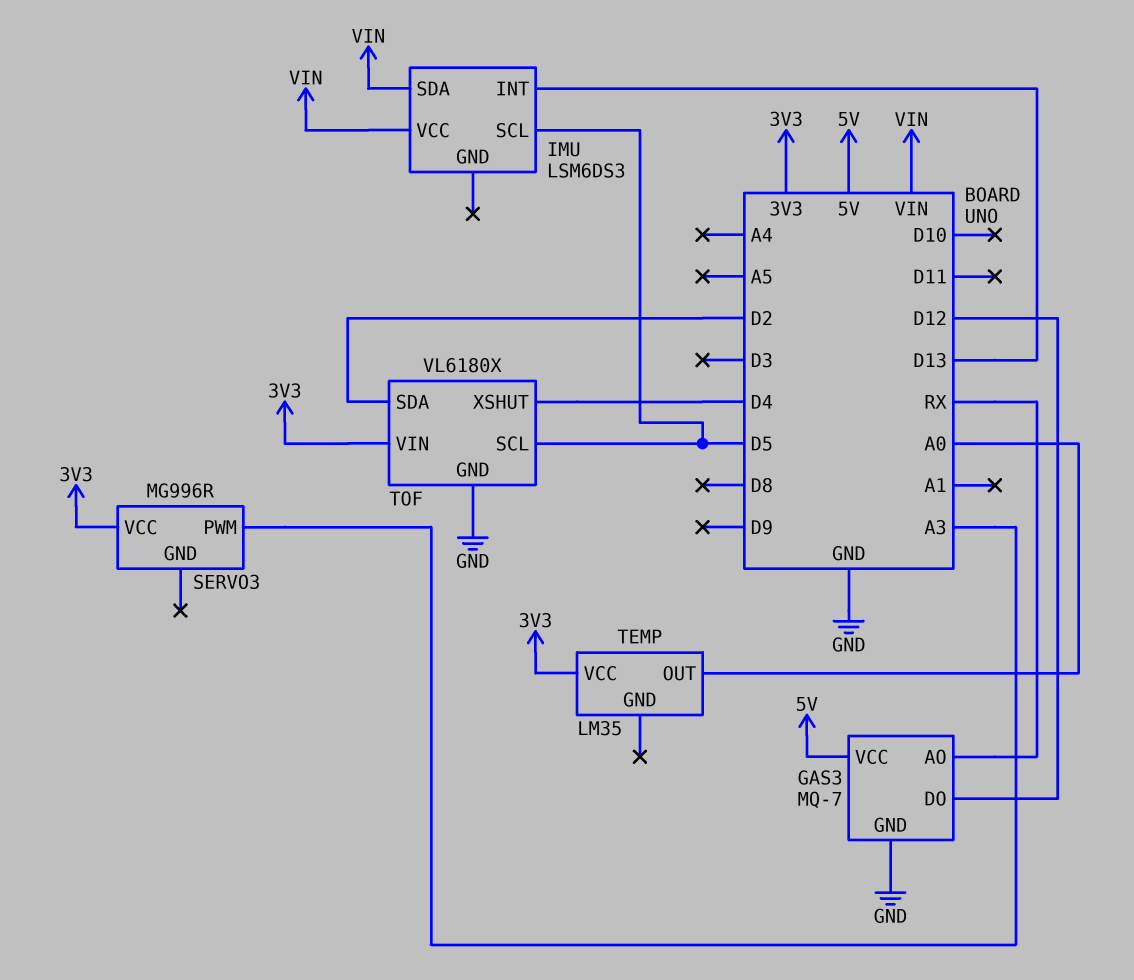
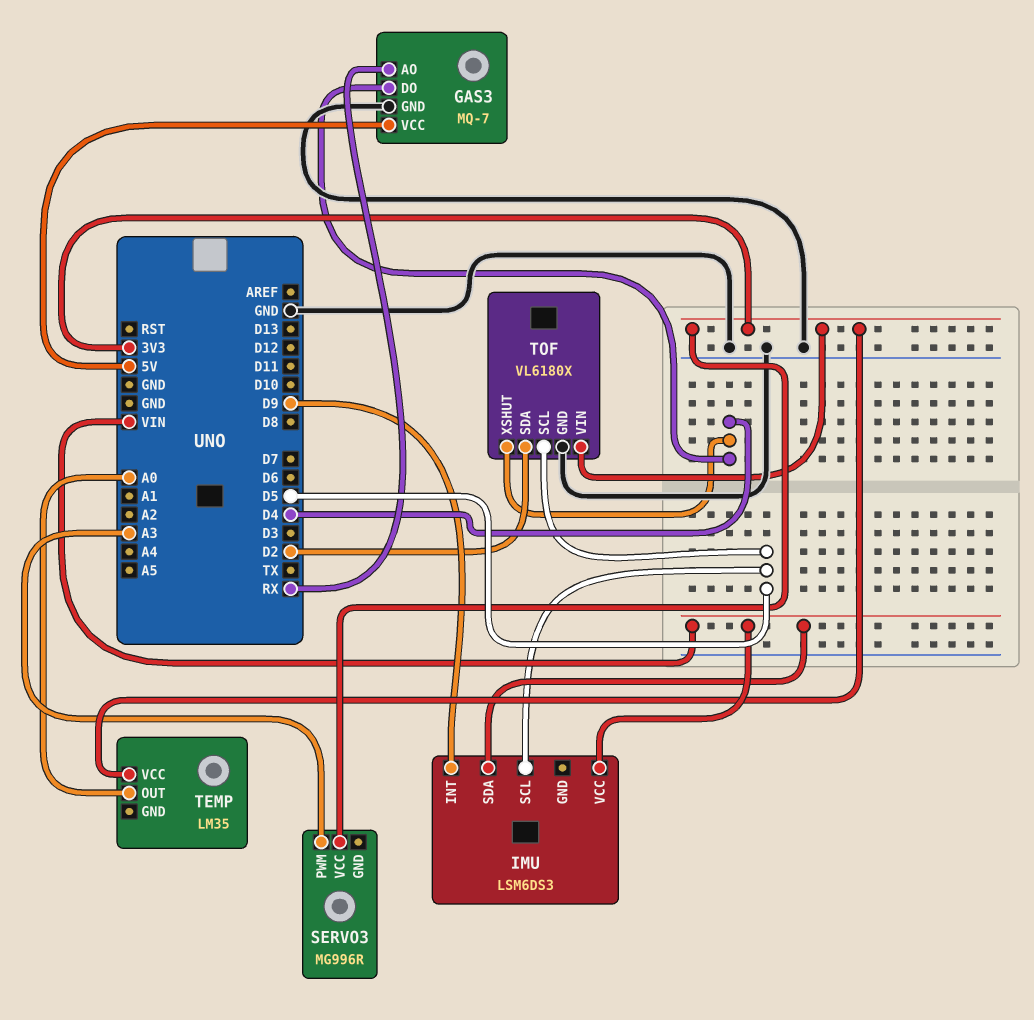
GAS3 pin DO: D12 -> D4
IMU pin INT: D13 -> D9

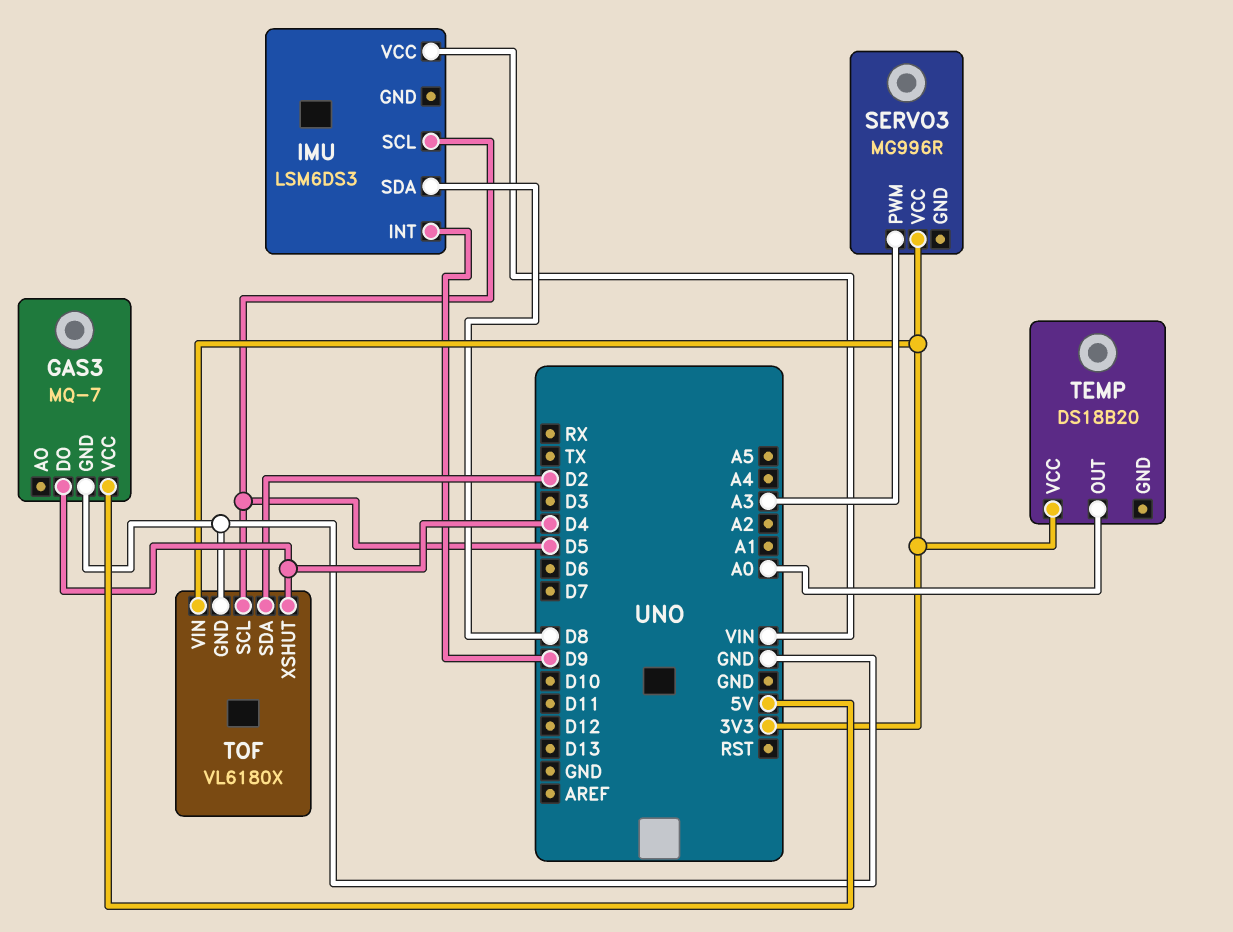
GAS3 pin AO: RX -> none
IMU pin SDA: VIN -> D8
TEMP: LM35 -> DS18B20

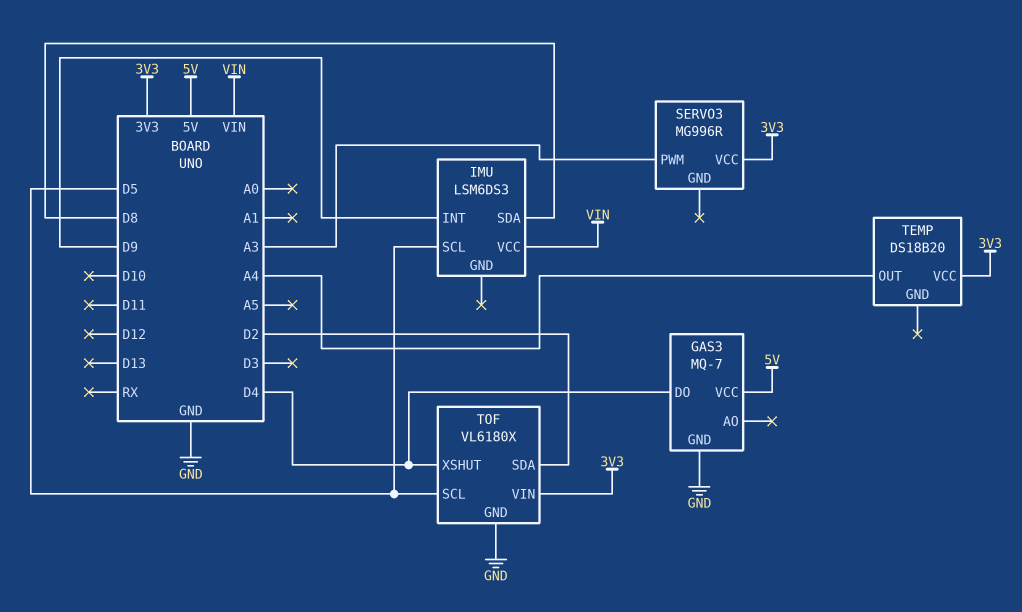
TEMP pin OUT: A0 -> A4

